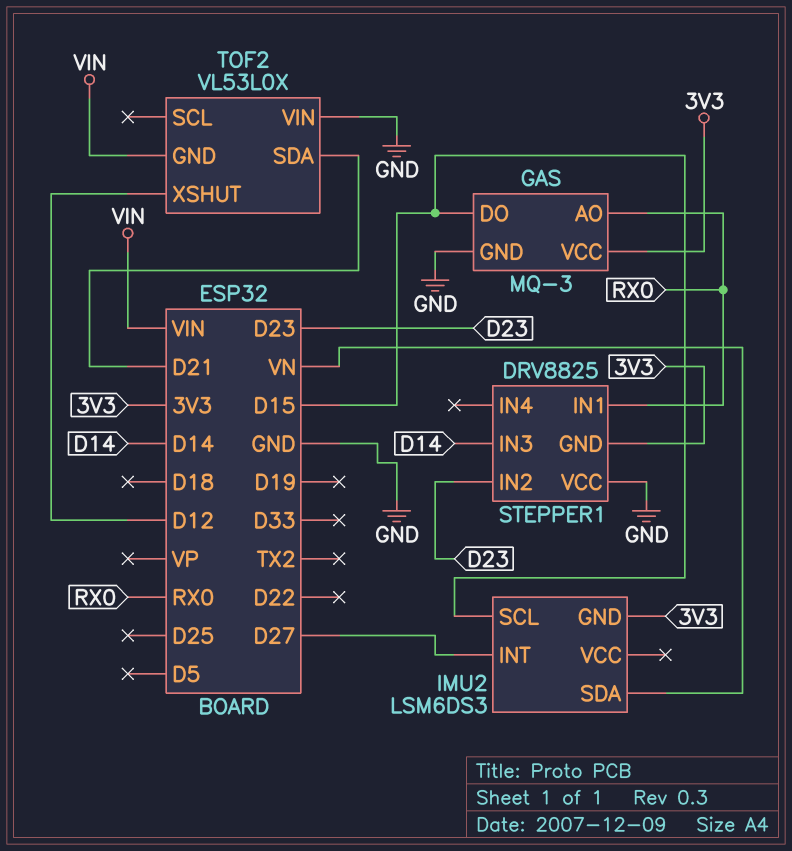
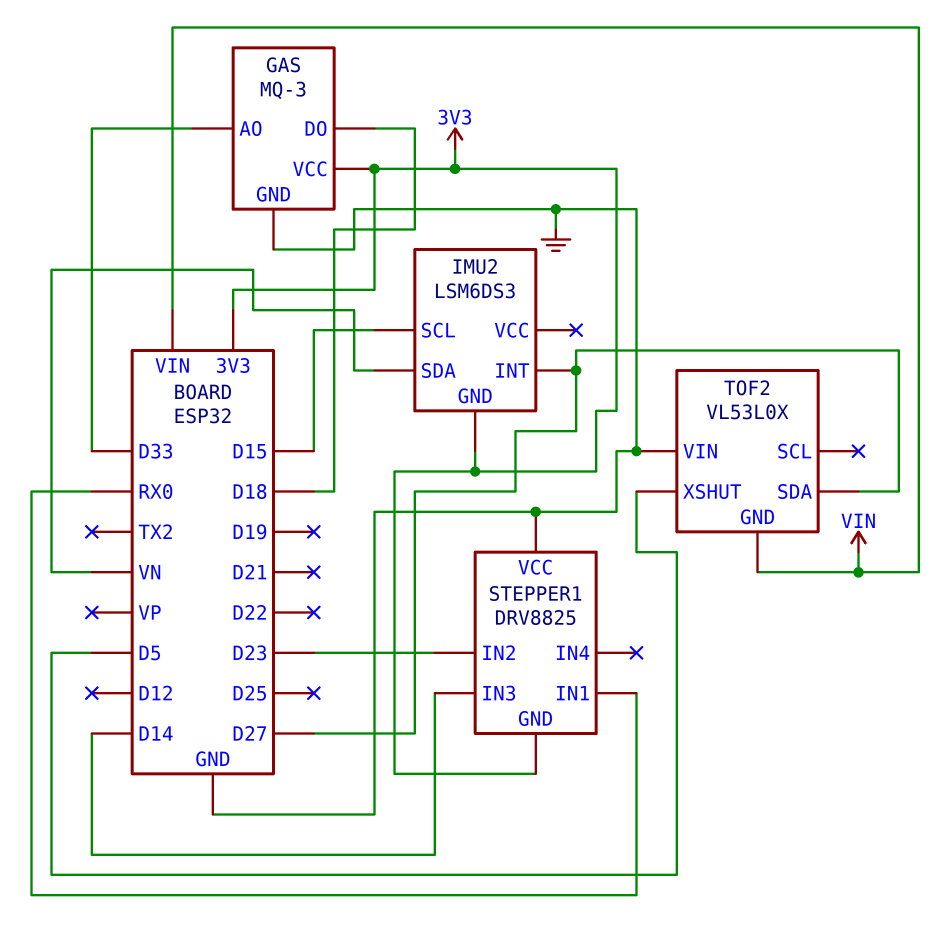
GAS pin AO: RX0 -> D33
GAS pin DO: D15 -> D18
TOF2 pin SDA: D21 -> D27
TOF2 pin XSHUT: D12 -> D5

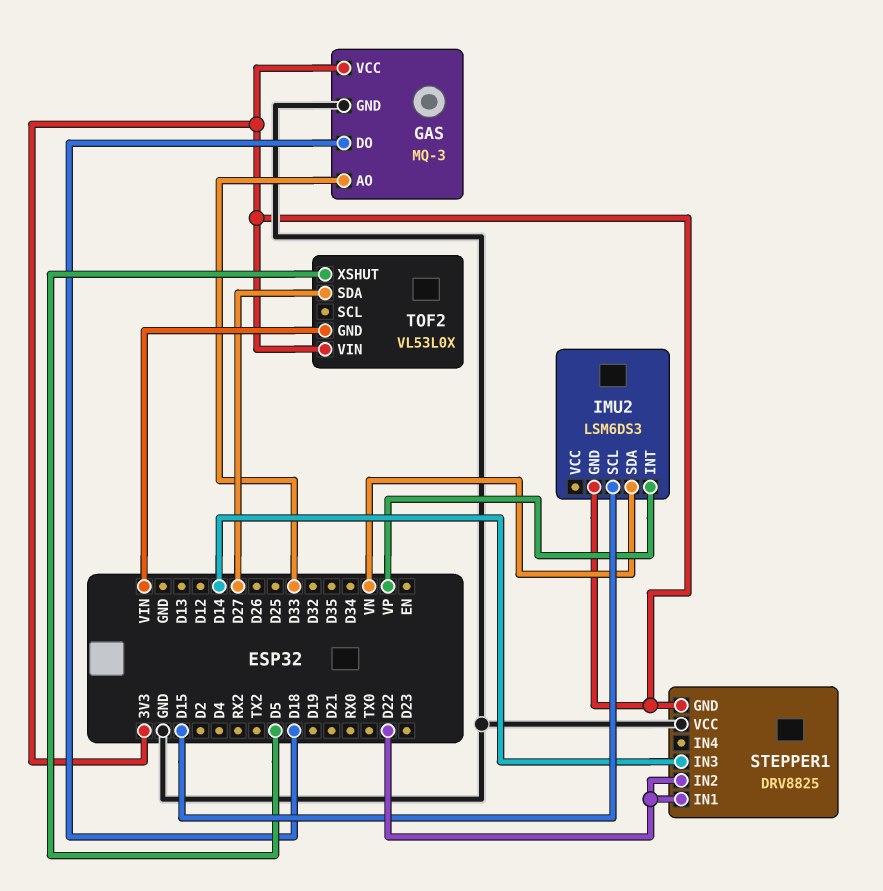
IMU2 pin INT: D27 -> VP
STEPPER1 pin IN1: RX0 -> D22
STEPPER1 pin IN2: D23 -> D22
TOF2 pin VIN: GND -> 3V3

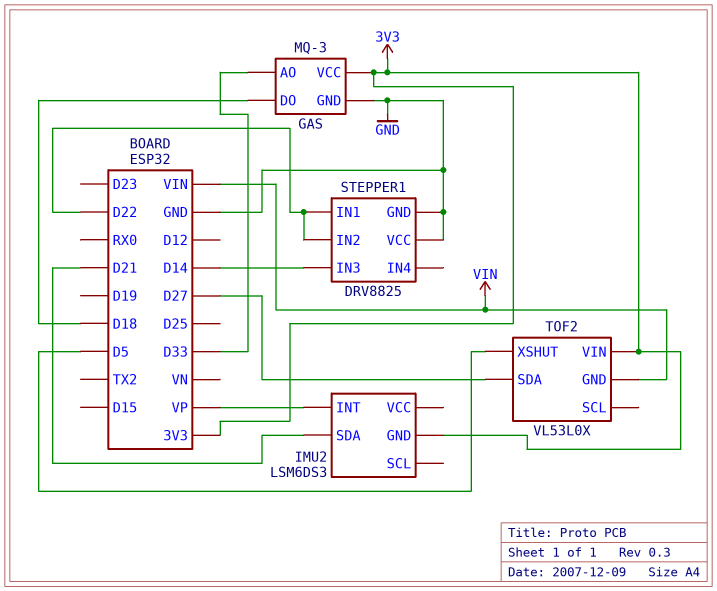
IMU2 pin SCL: D15 -> none
IMU2 pin SDA: VN -> D21
STEPPER1 pin GND: 3V3 -> GND

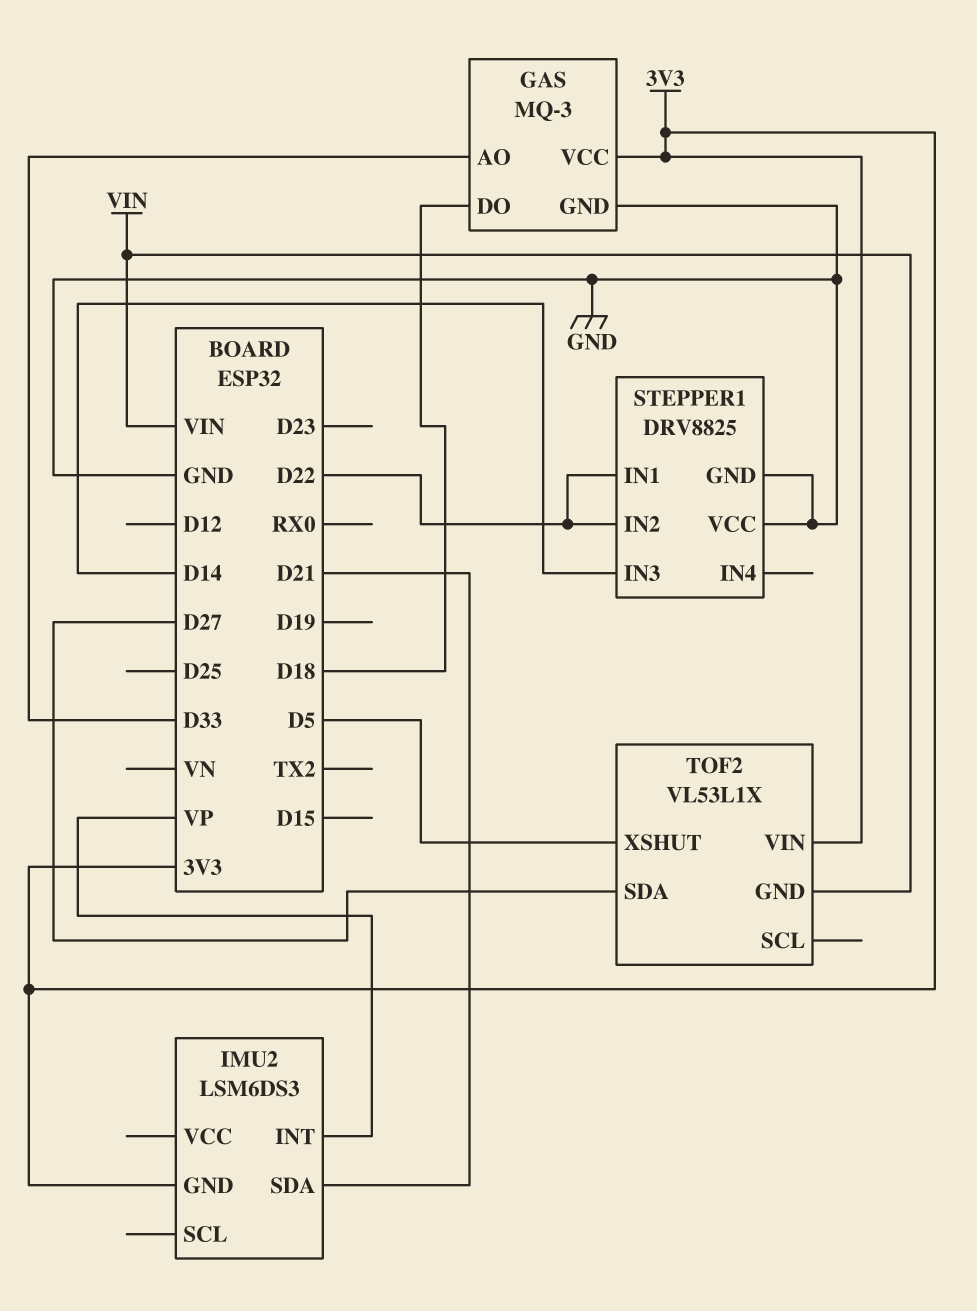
TOF2: VL53L0X -> VL53L1X

